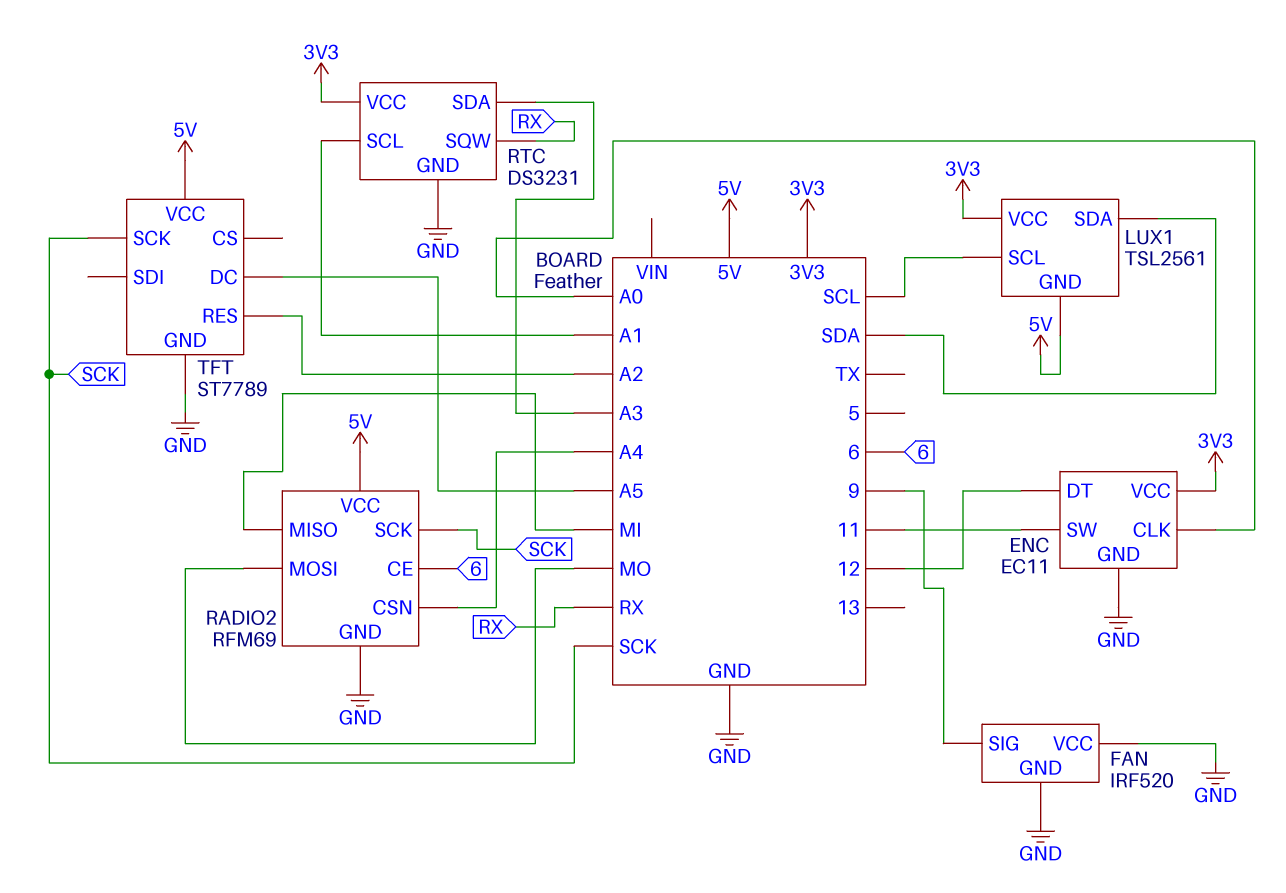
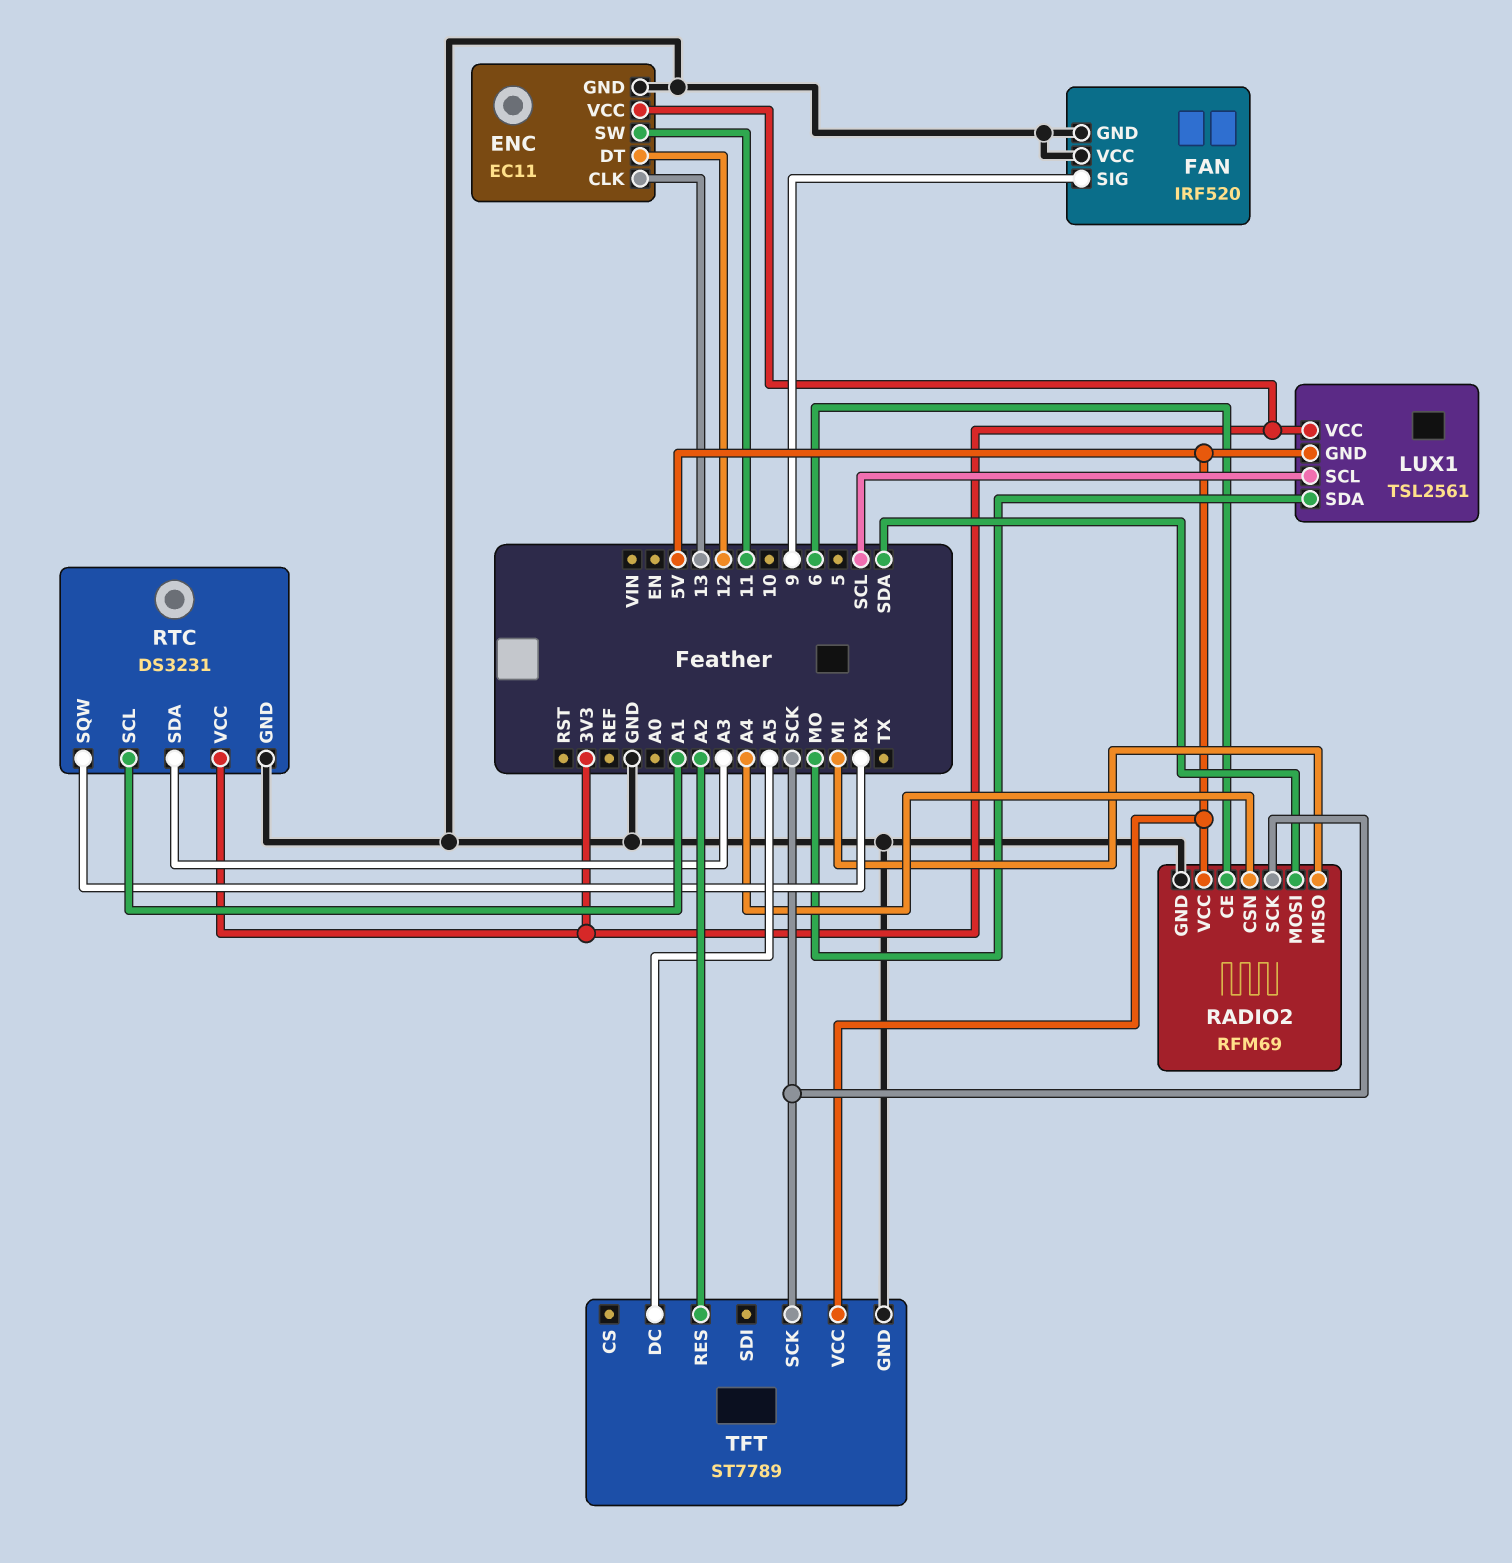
ENC pin CLK: A0 -> 13
LUX1 pin SDA: SDA -> MO
RADIO2 pin MOSI: MO -> SDA

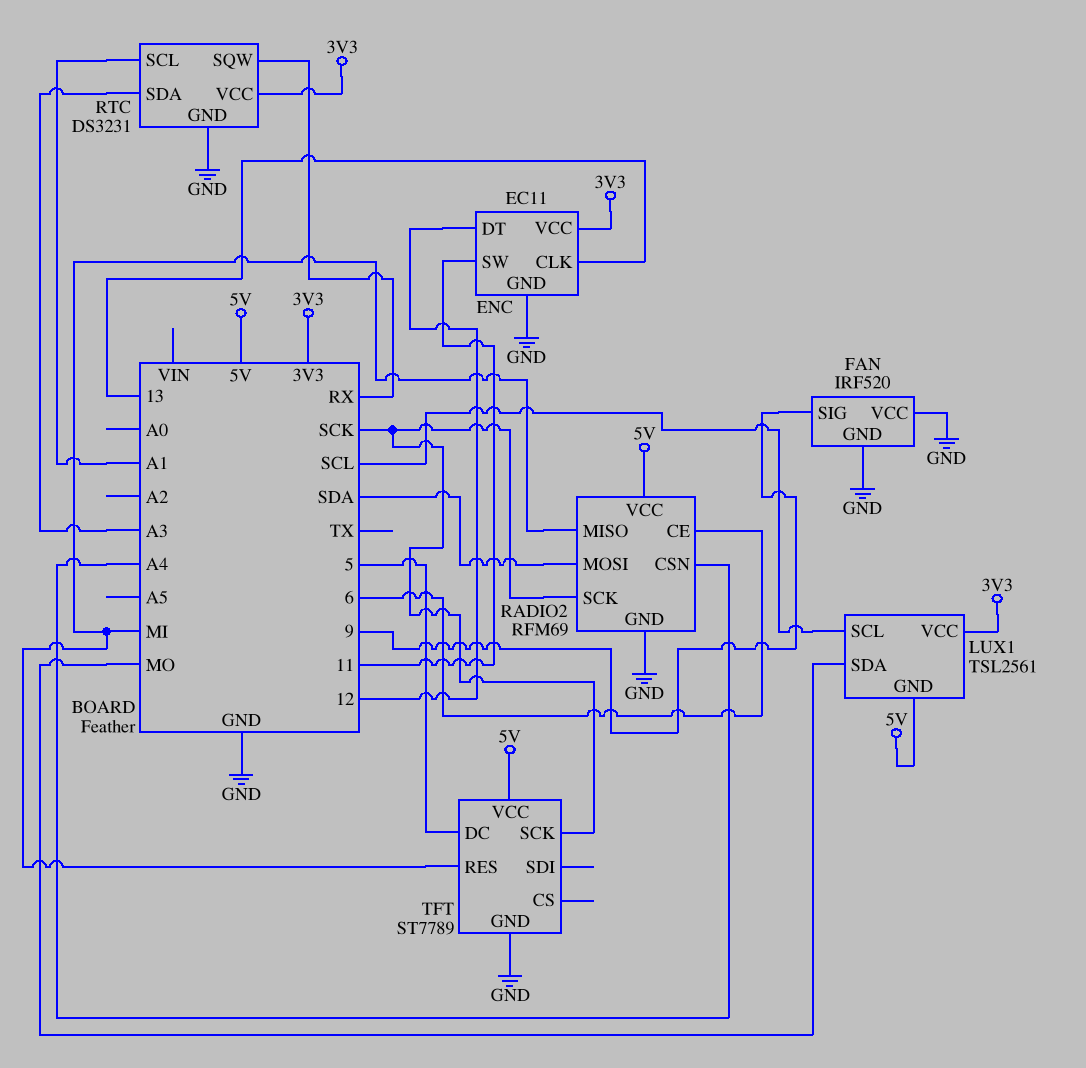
TFT pin DC: A5 -> 5
TFT pin RES: A2 -> MI

